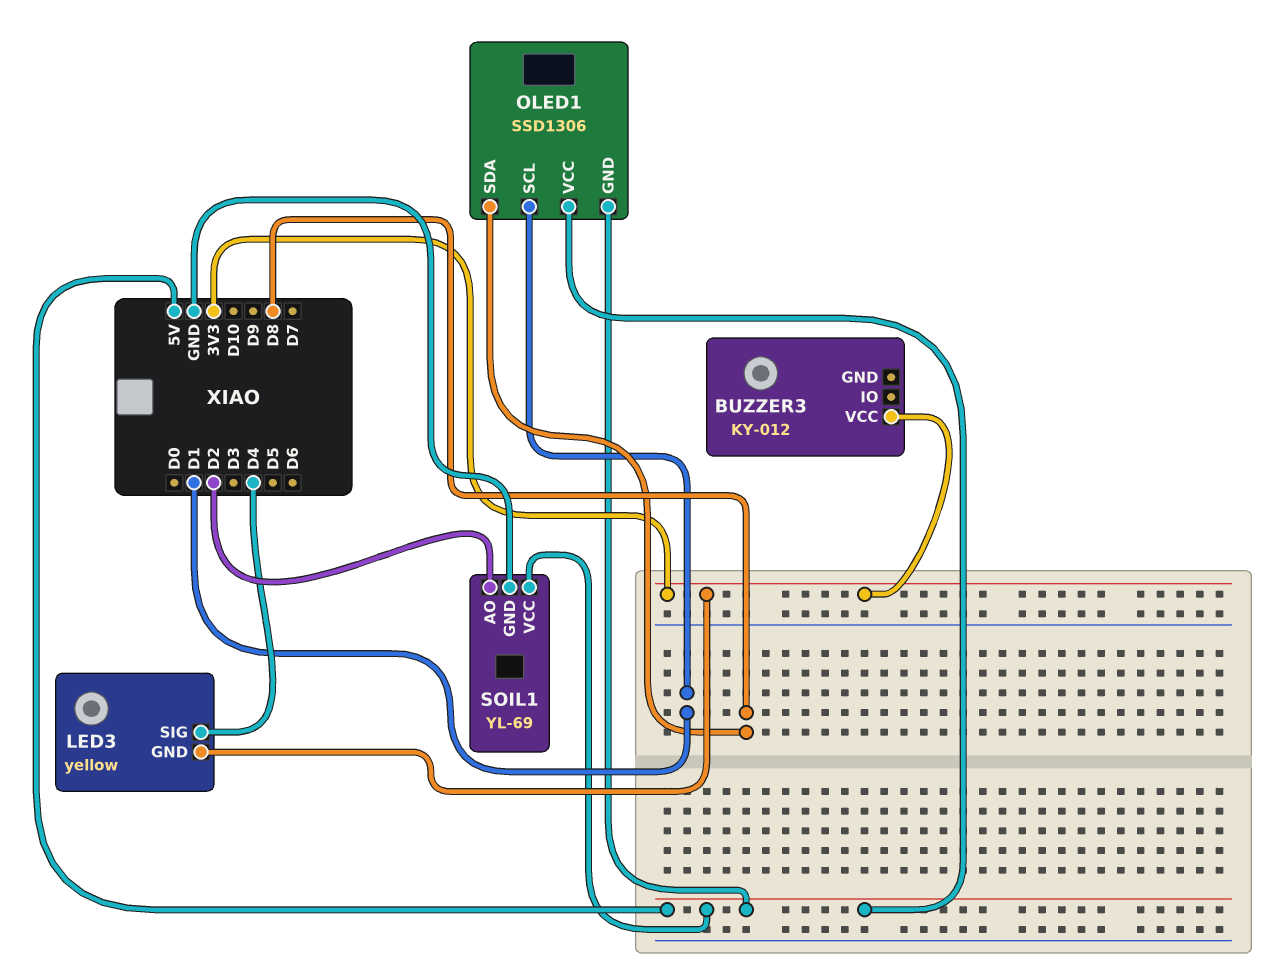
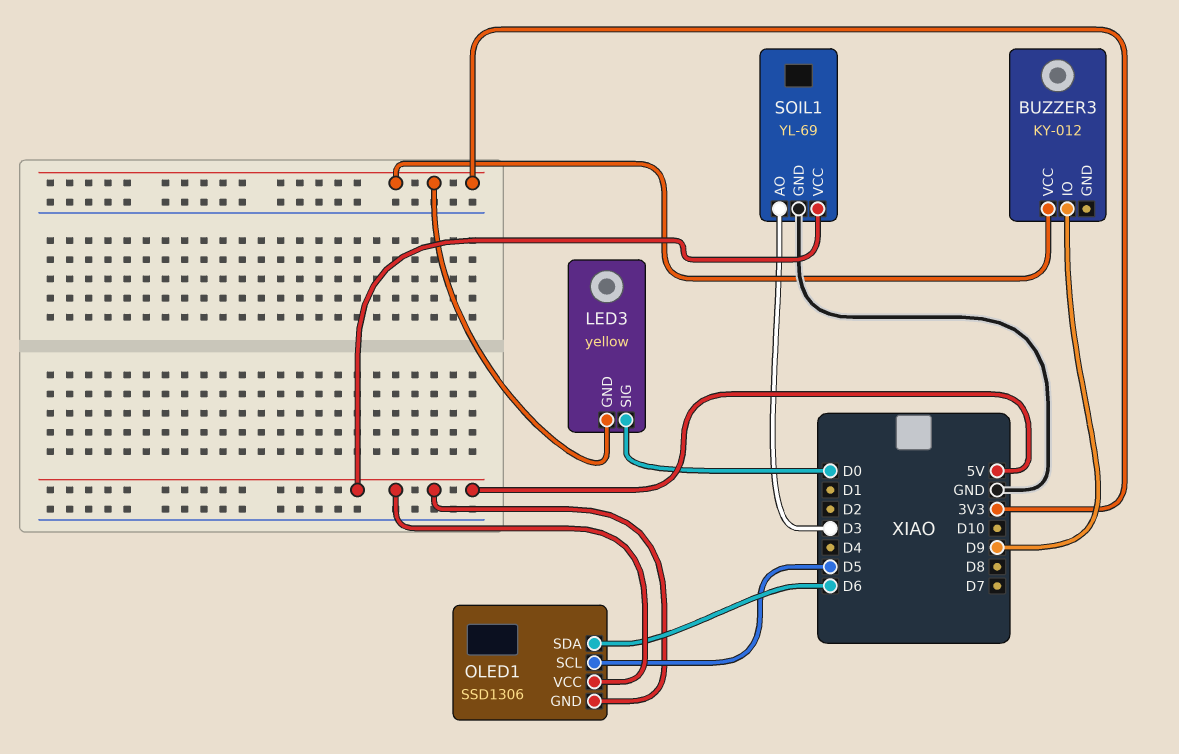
BUZZER3 pin IO: none -> D9
LED3 pin SIG: D4 -> D0
OLED1 pin SCL: D1 -> D5
OLED1 pin SDA: D8 -> D6
SOIL1 pin AO: D2 -> D3

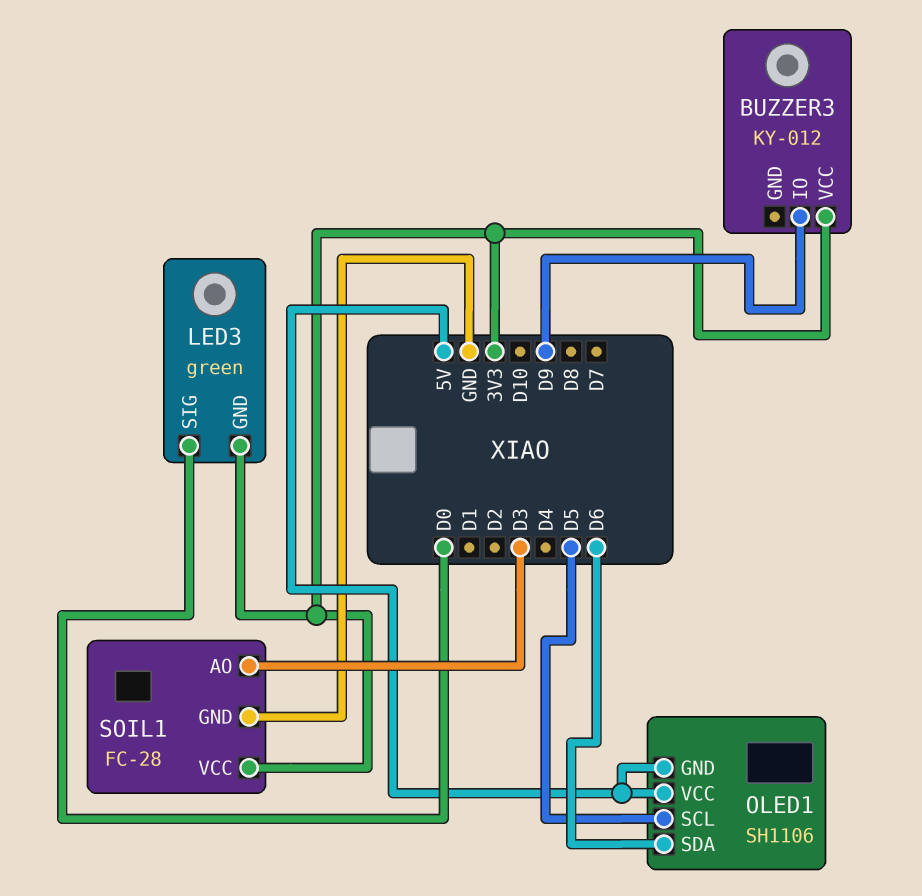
LED3: yellow -> green
OLED1: SSD1306 -> SH1106
SOIL1: YL-69 -> FC-28
SOIL1 pin VCC: 5V -> 3V3

